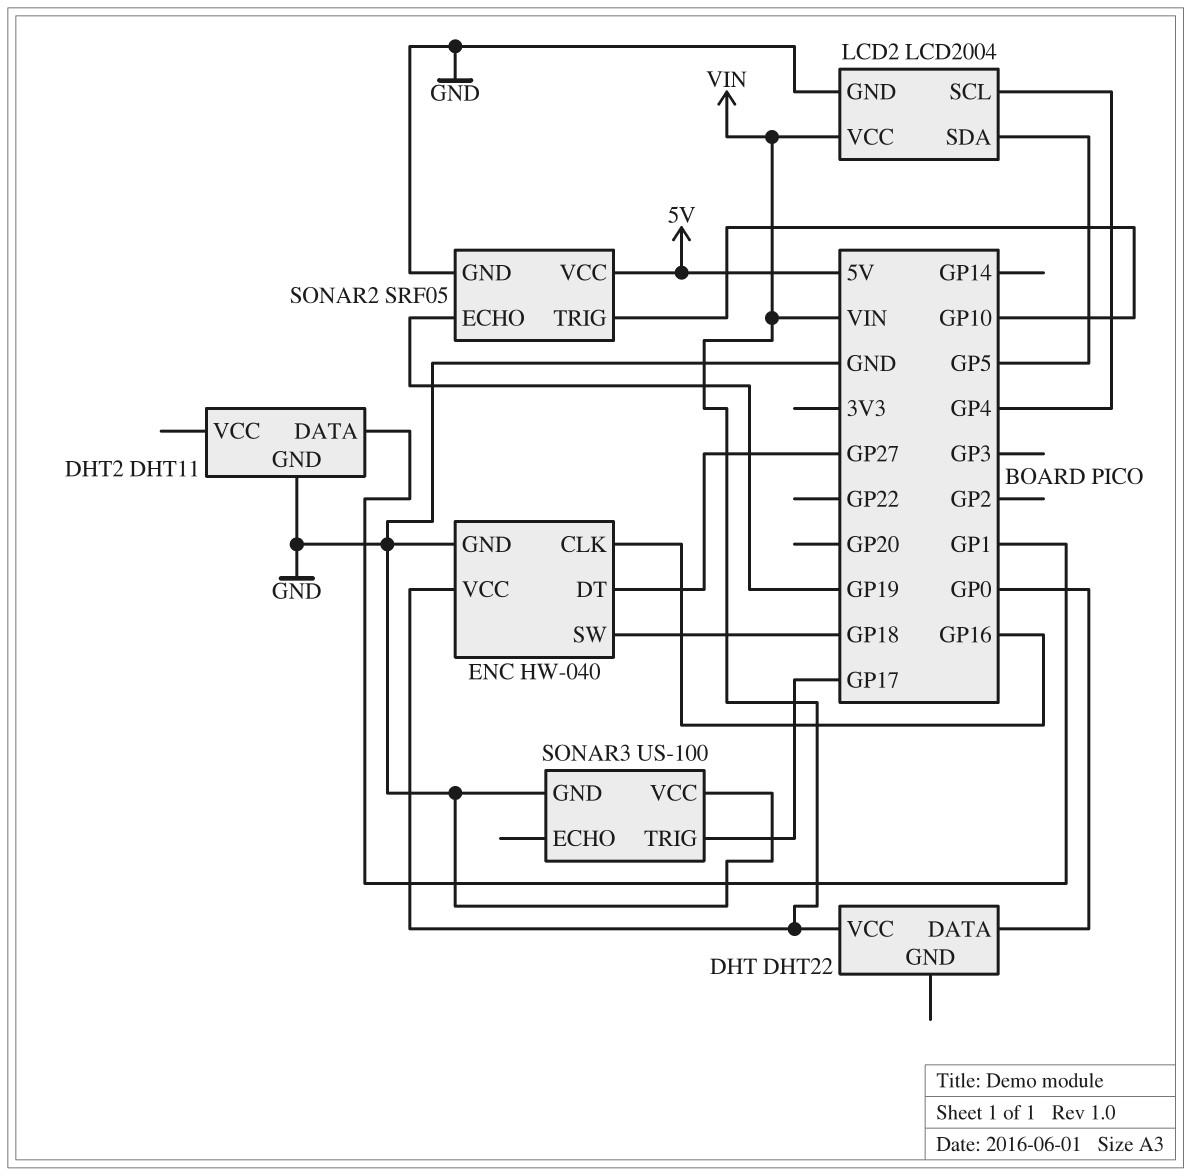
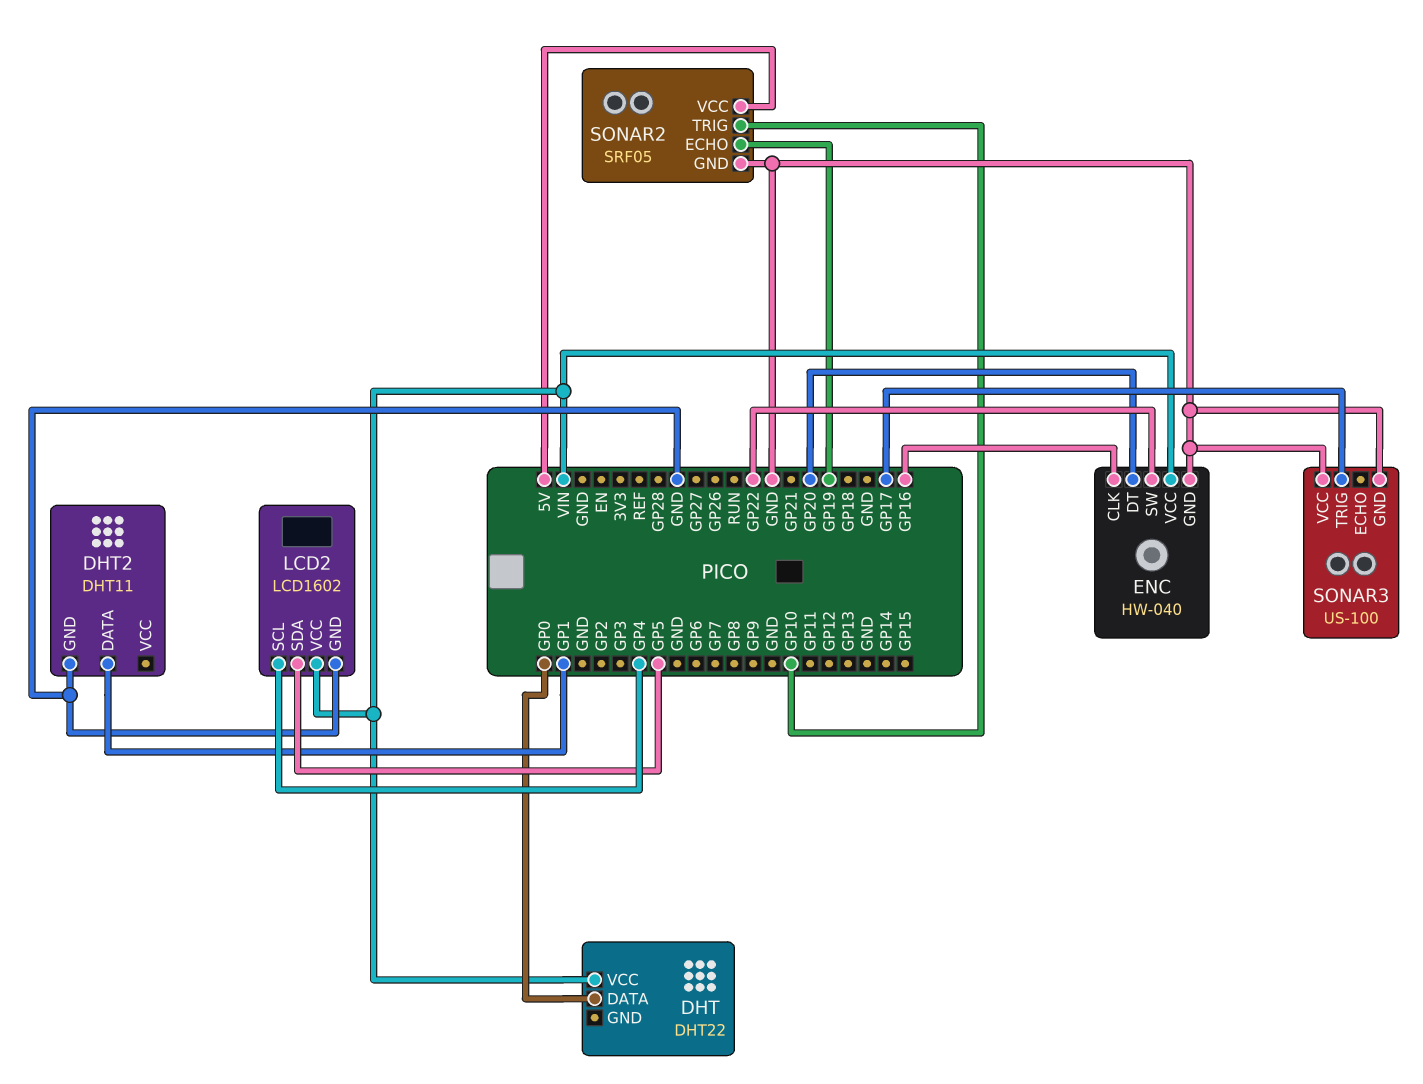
ENC pin DT: GP27 -> GP20
ENC pin SW: GP18 -> GP22
LCD2: LCD2004 -> LCD1602

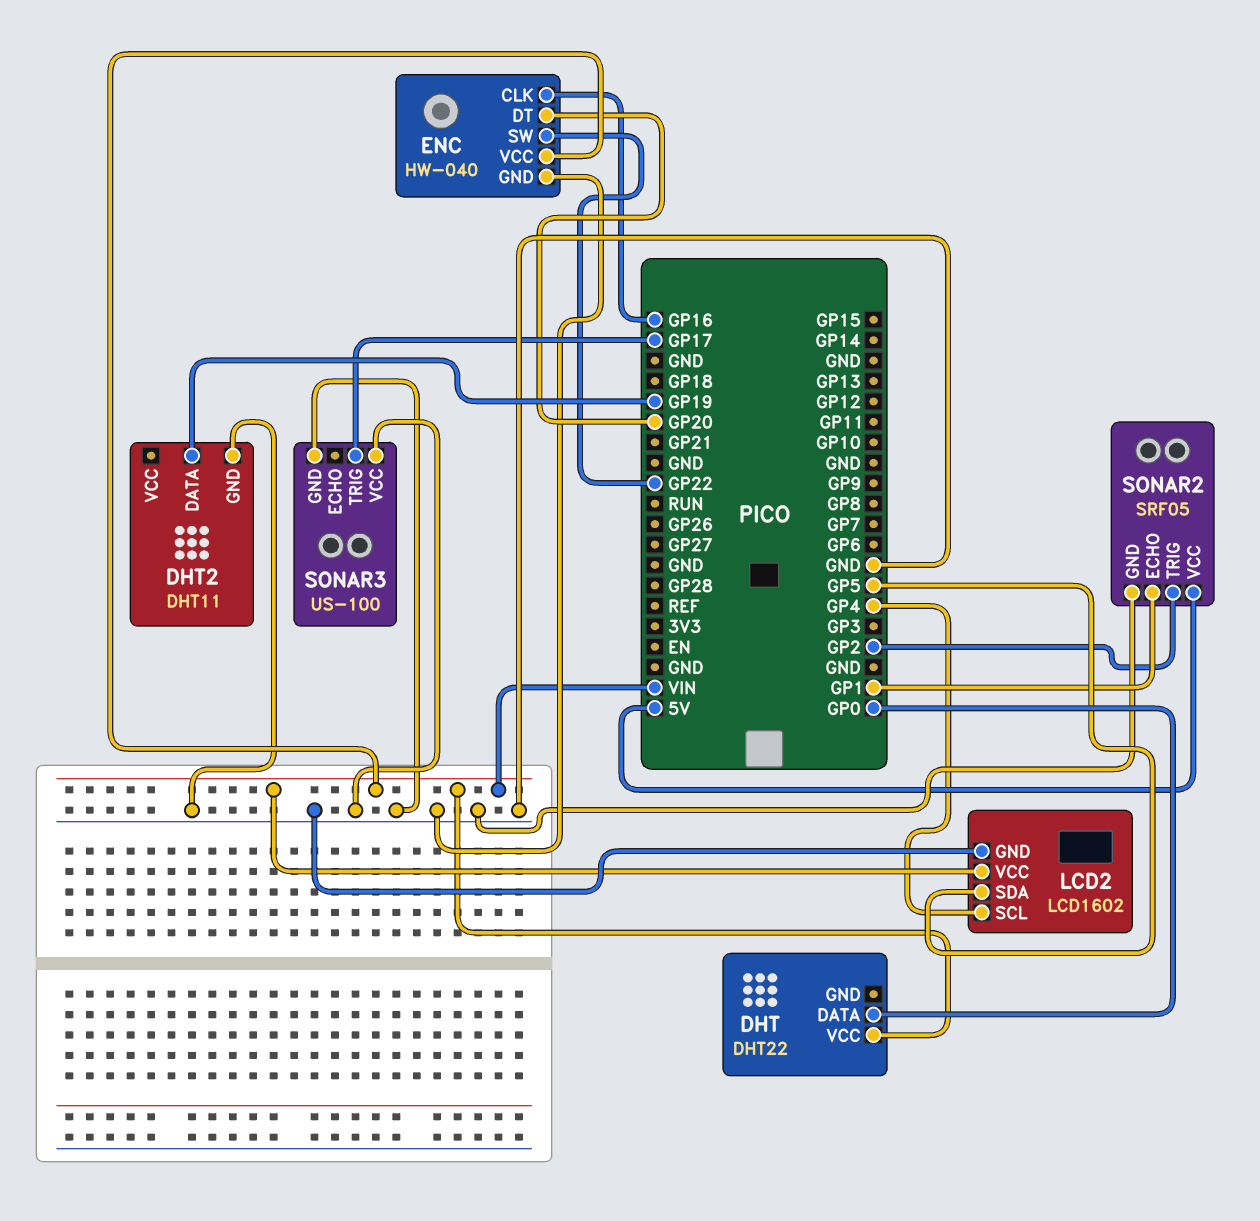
DHT2 pin DATA: GP1 -> GP19
SONAR2 pin ECHO: GP19 -> GP1
SONAR2 pin TRIG: GP10 -> GP2

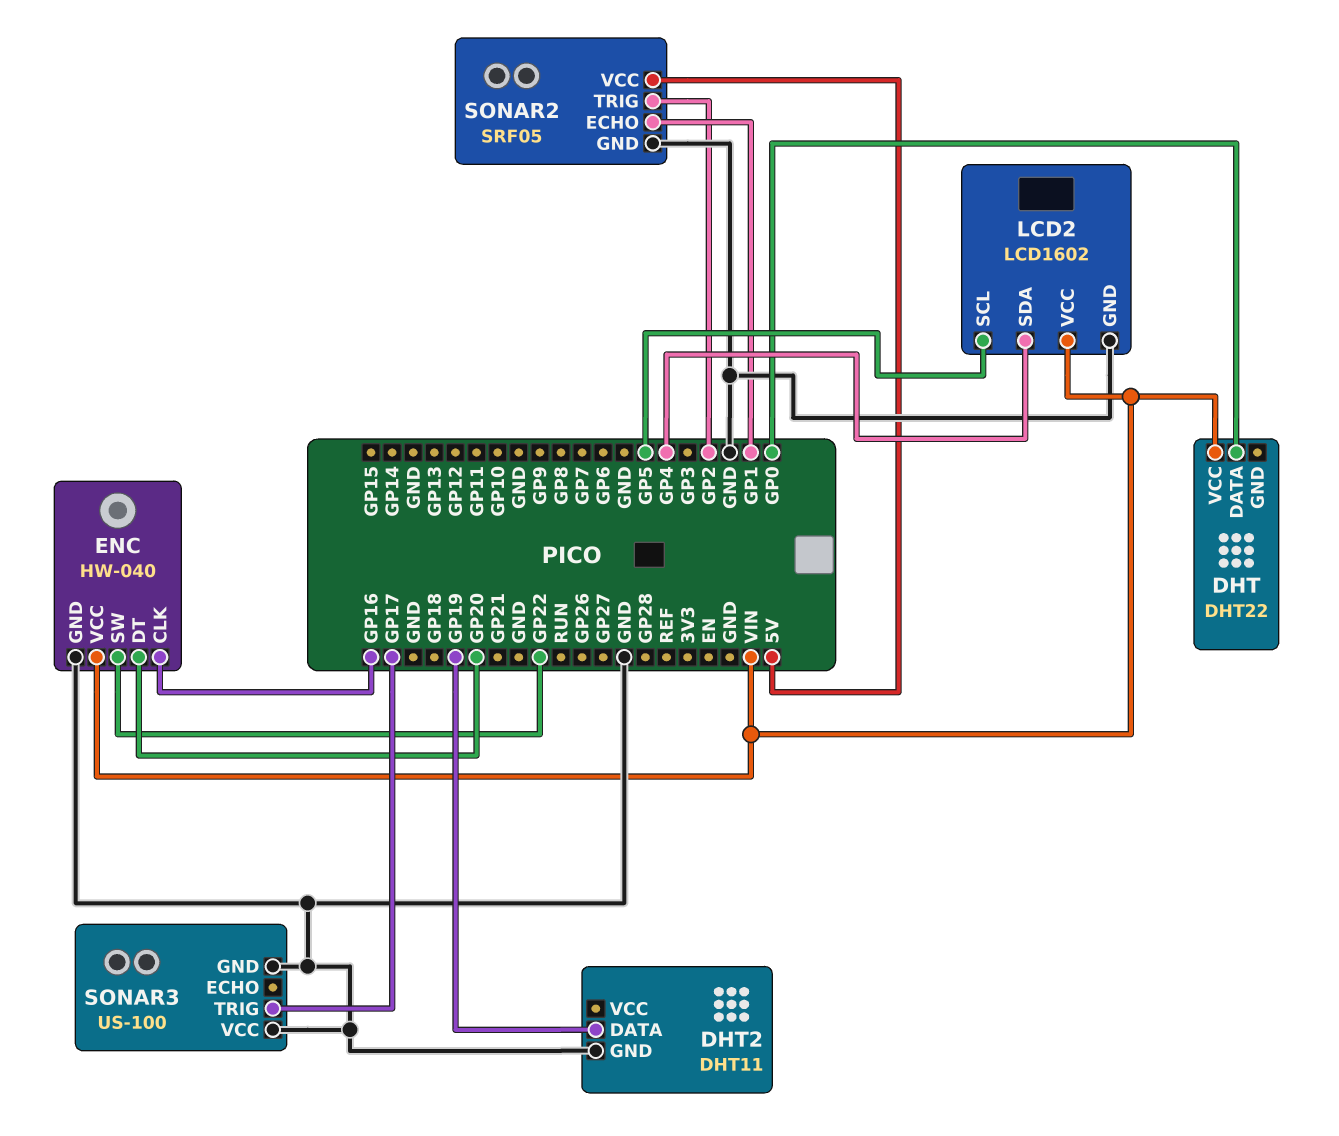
LCD2 pin SCL: GP4 -> GP5
LCD2 pin SDA: GP5 -> GP4

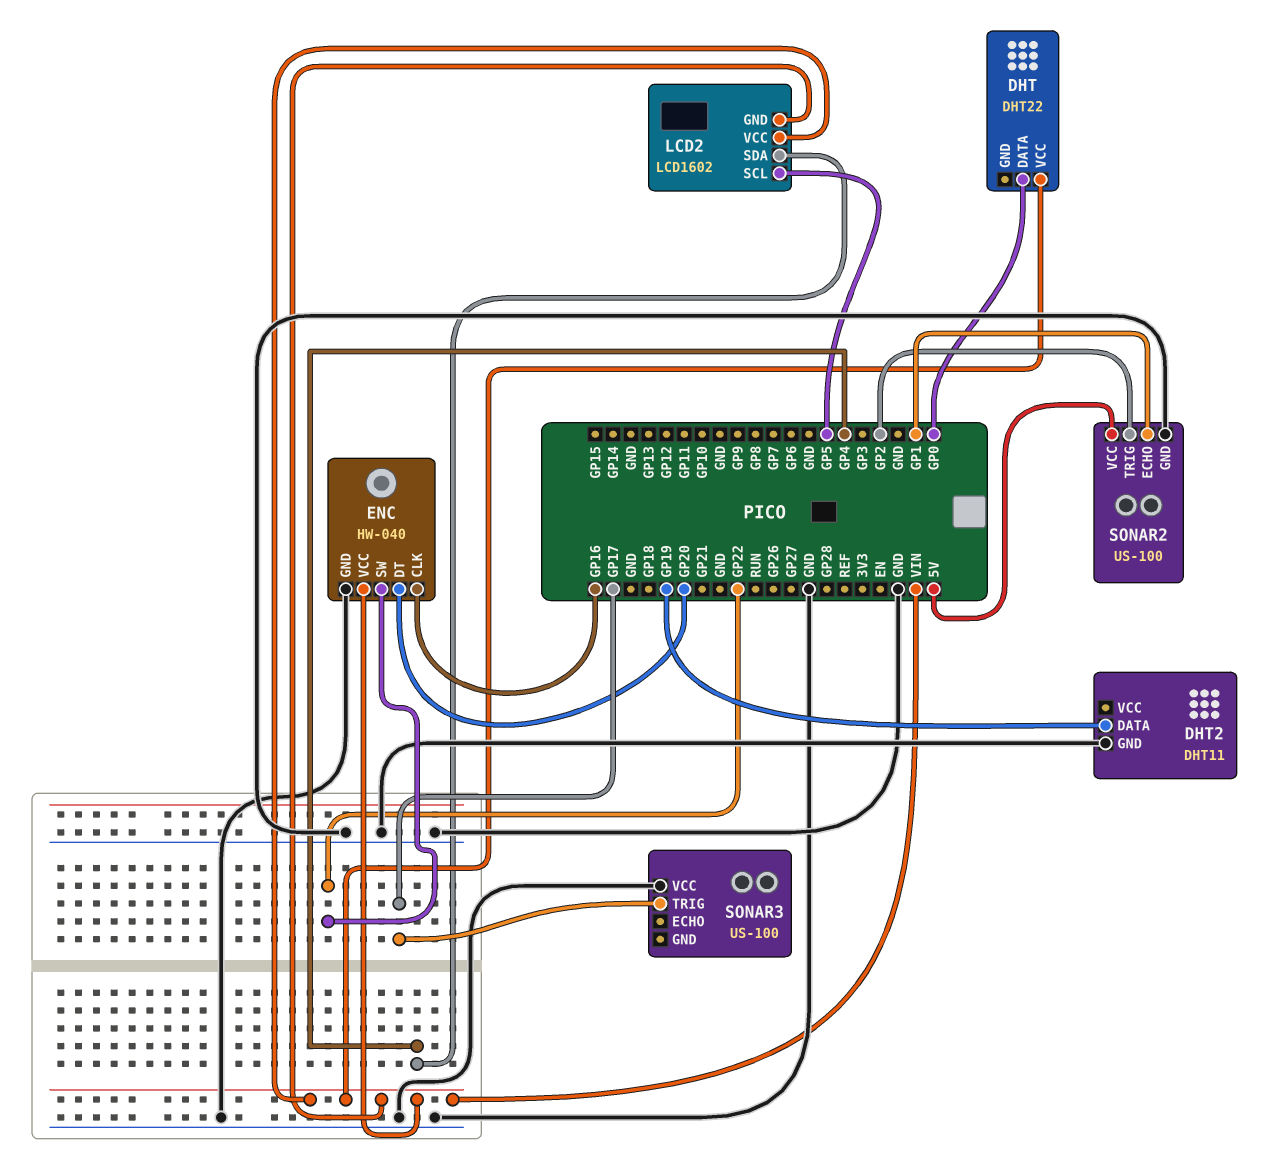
LCD2 pin GND: GND -> VIN
SONAR2: SRF05 -> US-100
SONAR3 pin GND: GND -> none

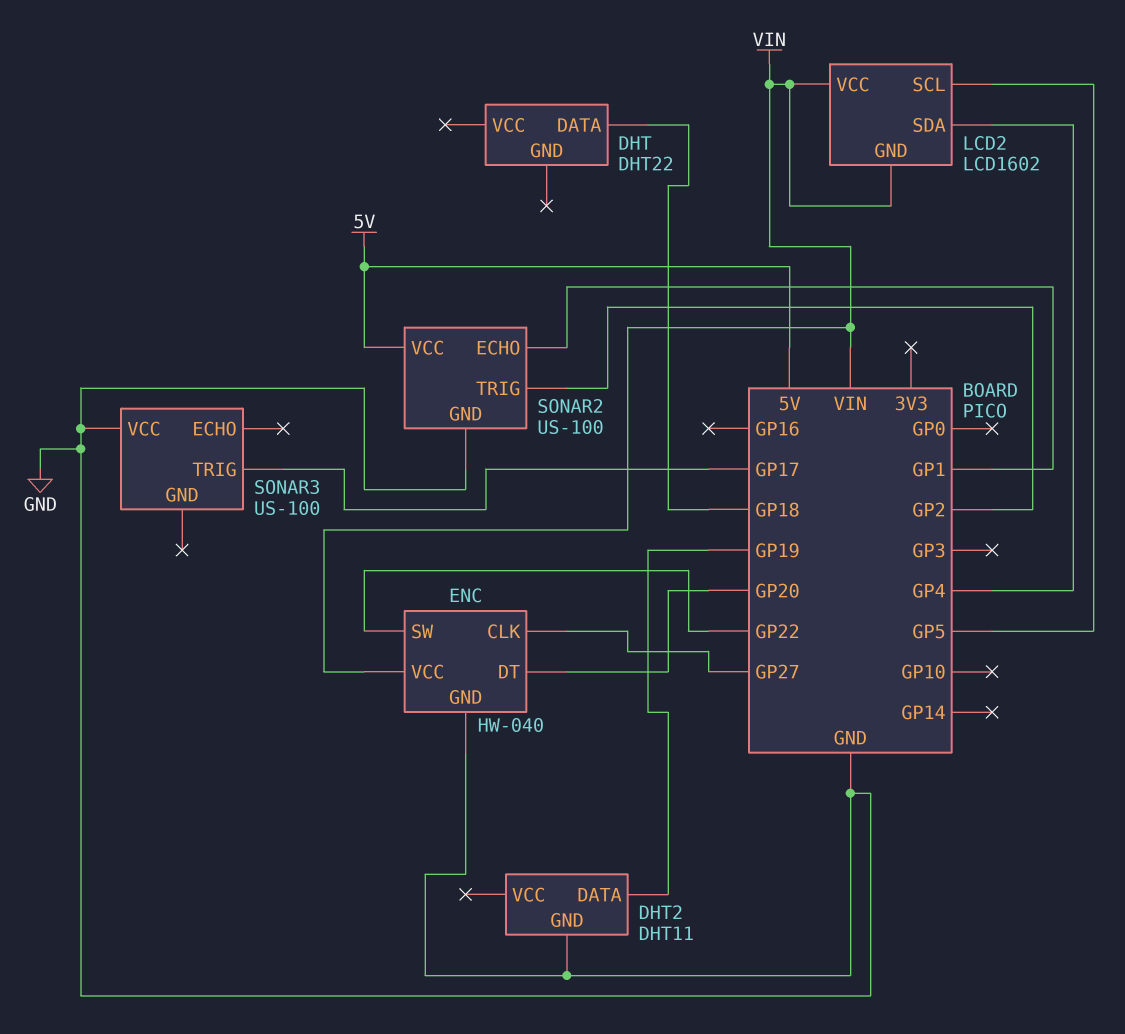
DHT pin DATA: GP0 -> GP18
DHT pin VCC: VIN -> none
ENC pin CLK: GP16 -> GP27

